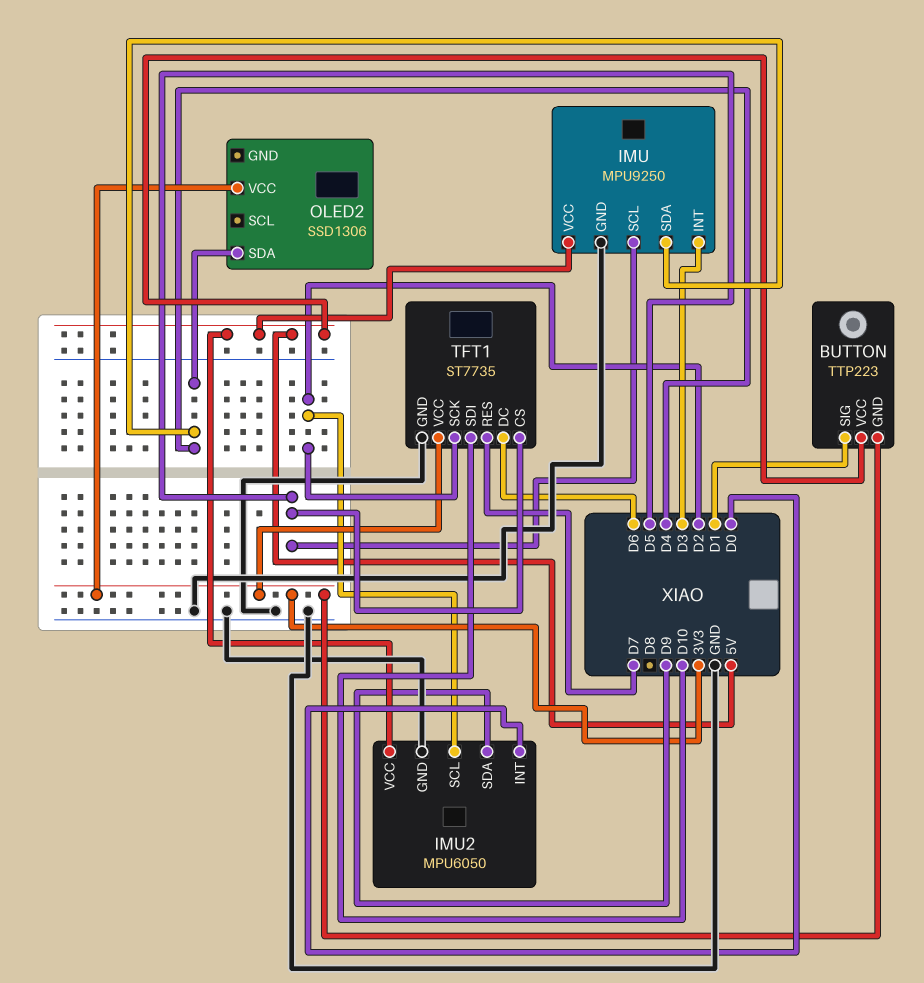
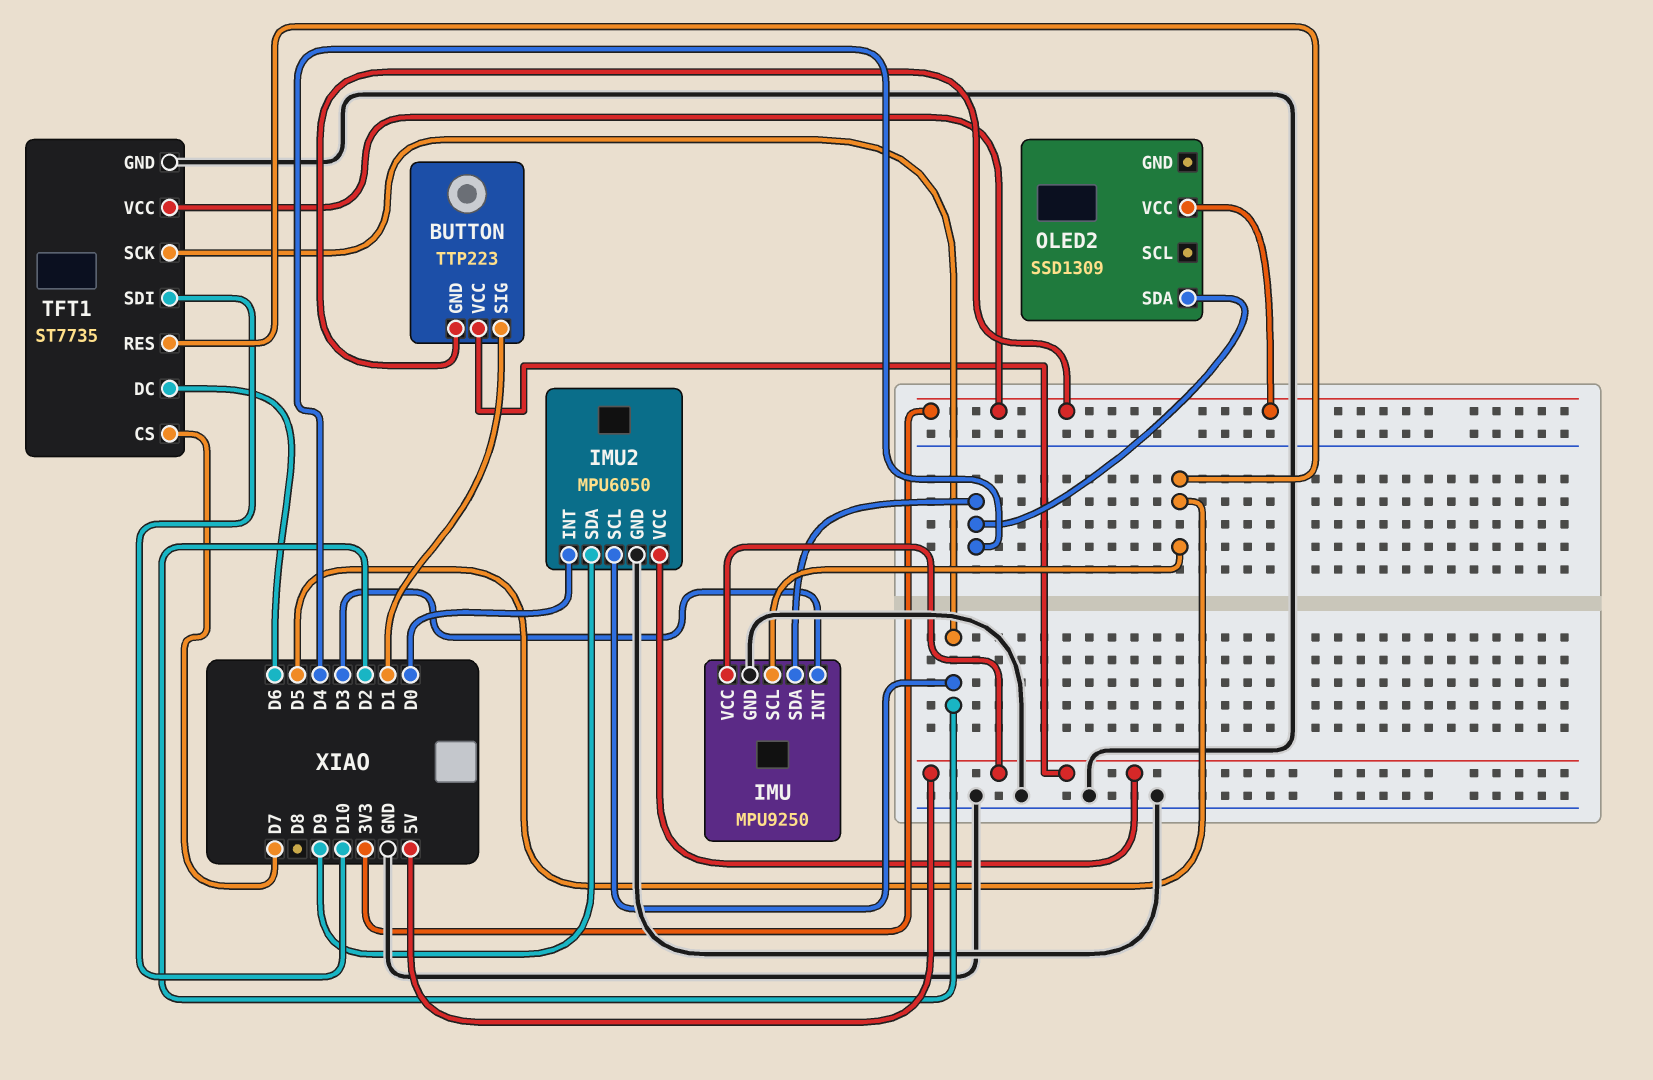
OLED2: SSD1306 -> SSD1309
TFT1 pin CS: D5 -> D7
TFT1 pin RES: D7 -> D5

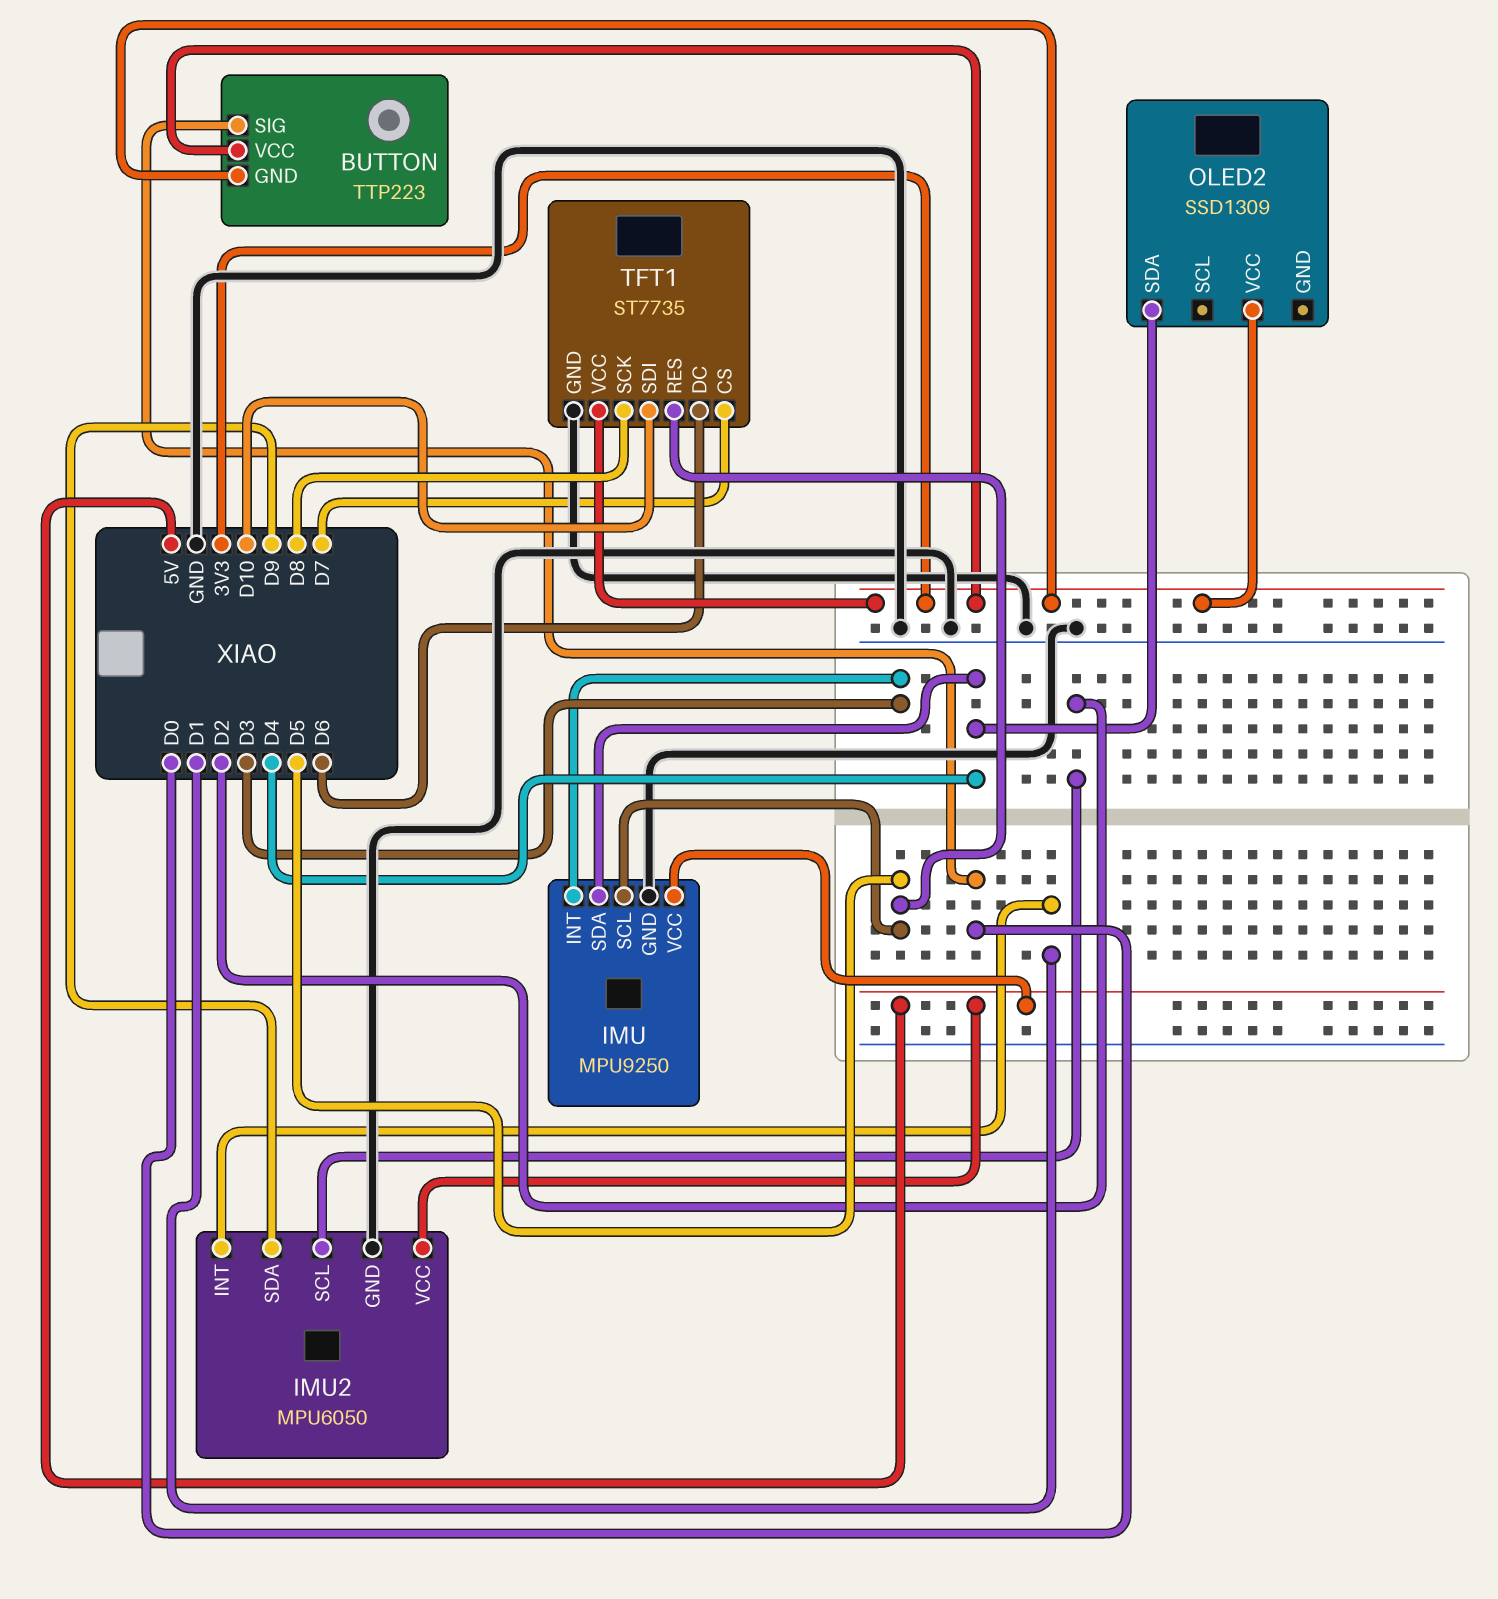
BUTTON pin SIG: D1 -> D0
BUTTON pin VCC: 5V -> 3V3
IMU2 pin INT: D0 -> D1
TFT1 pin SCK: D2 -> D8

